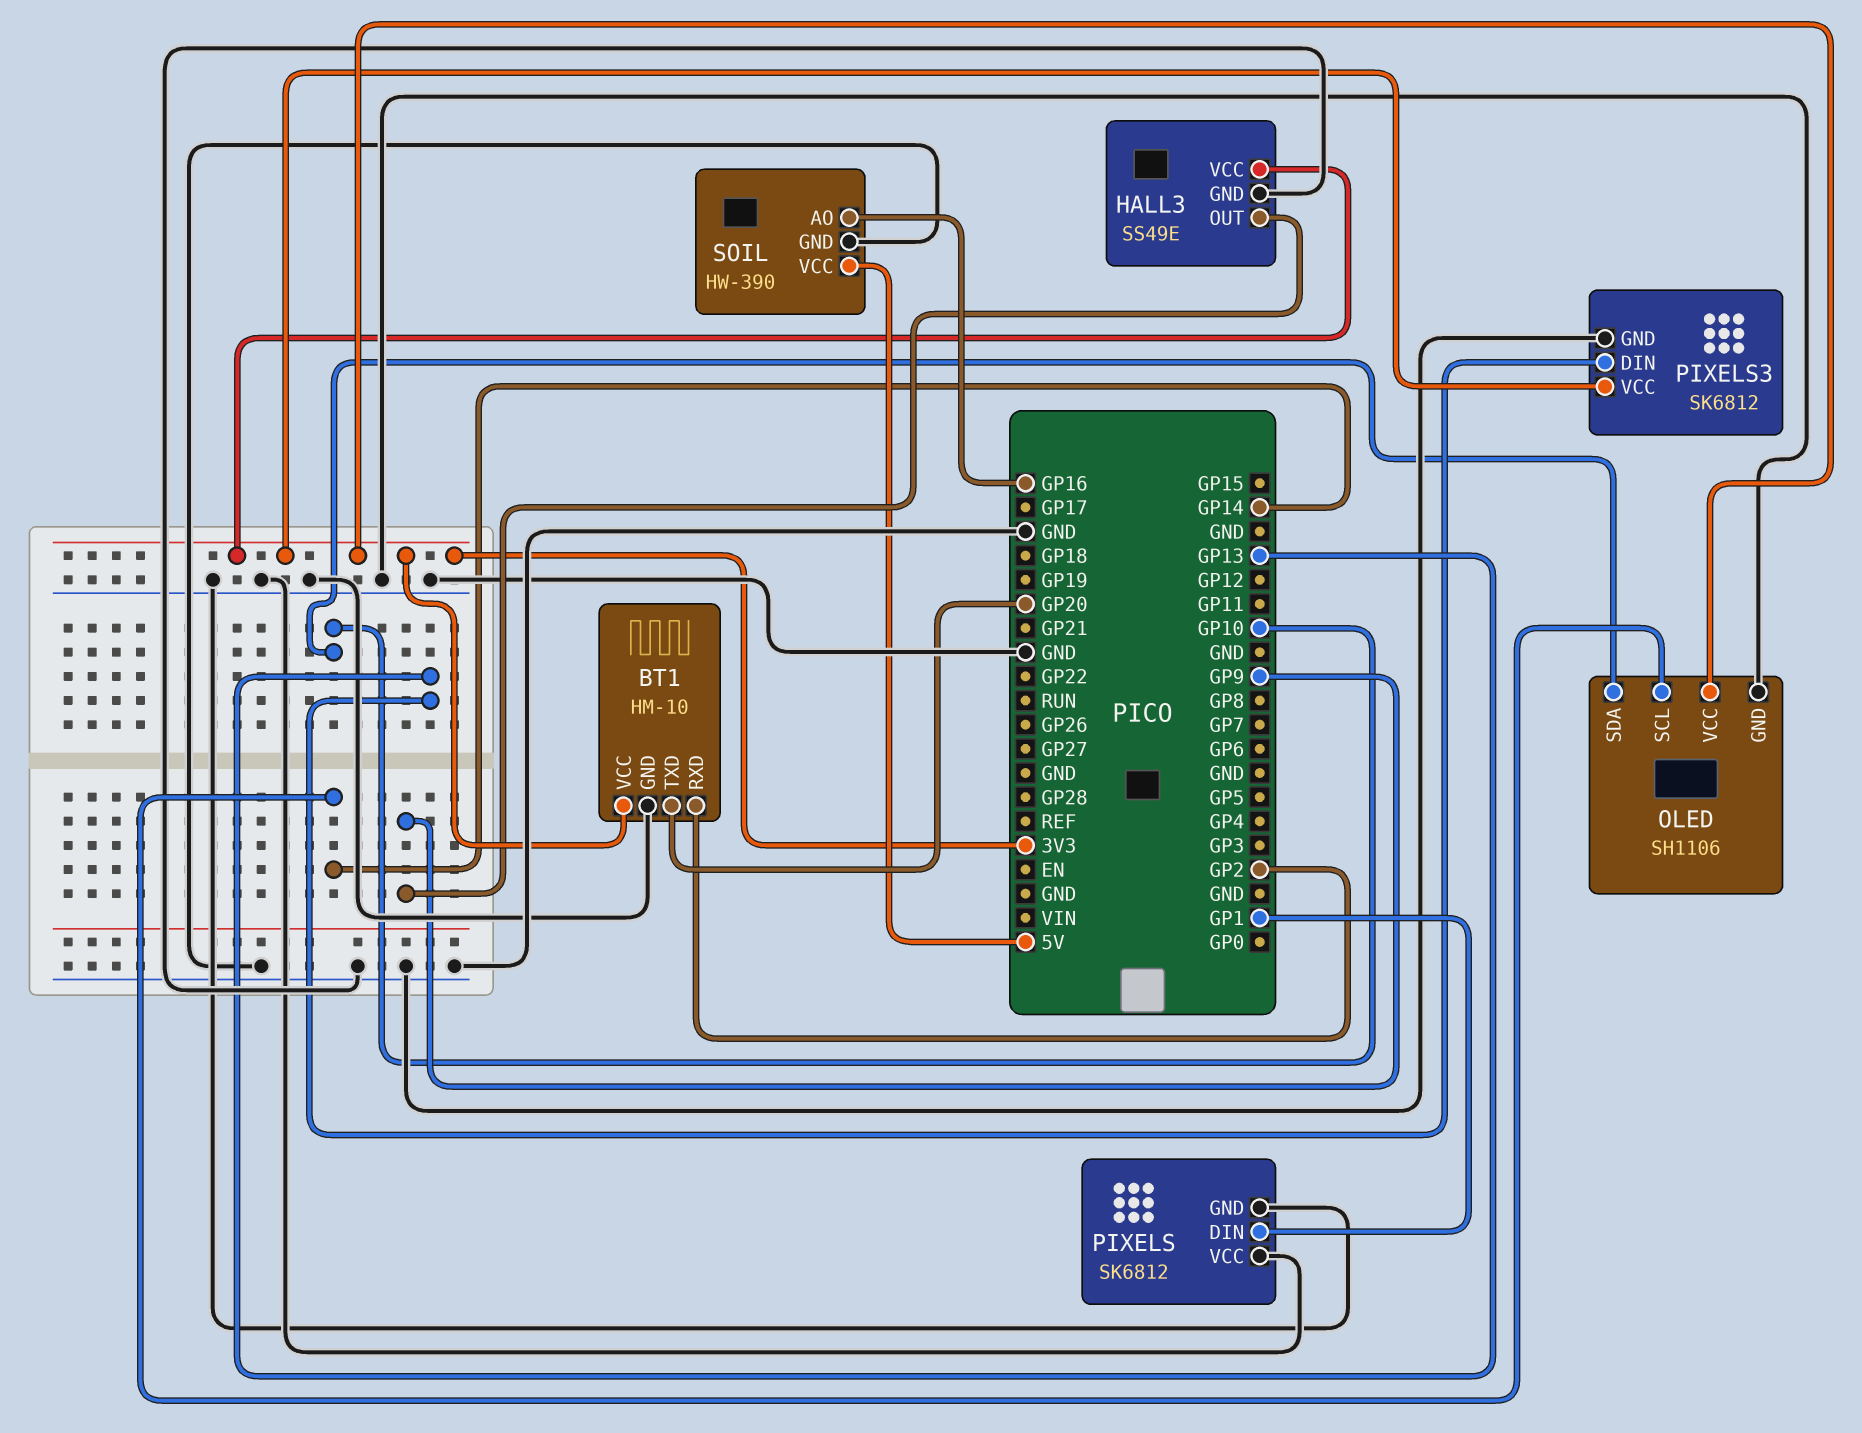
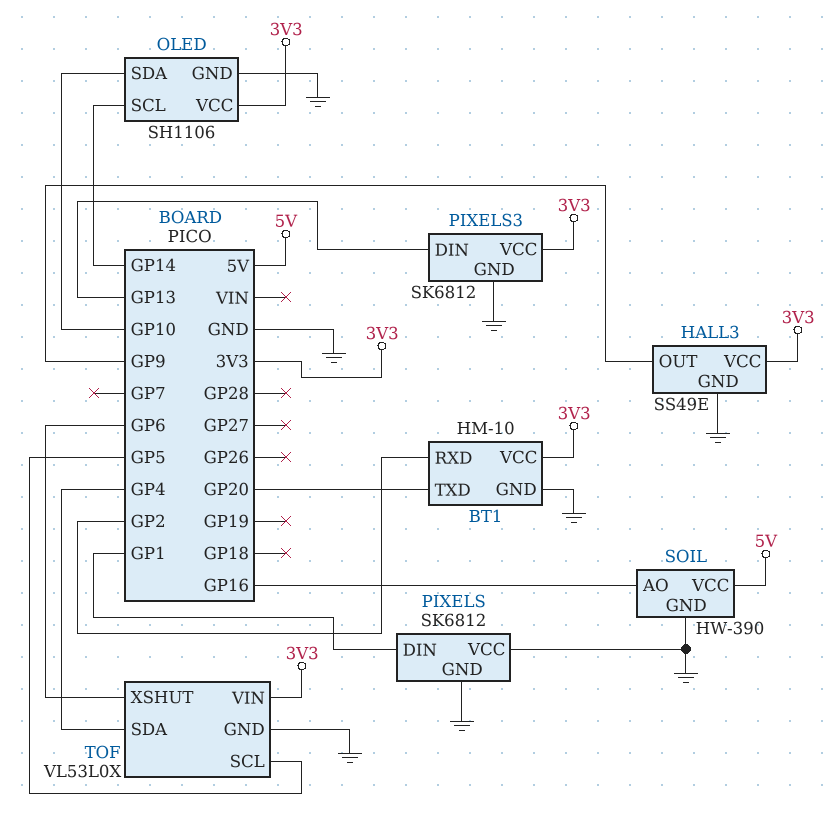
TOF: none -> VL53L0X
TOF pin GND: none -> GND
TOF pin SCL: none -> GP5
TOF pin SDA: none -> GP4
TOF pin VIN: none -> 3V3
TOF pin XSHUT: none -> GP6

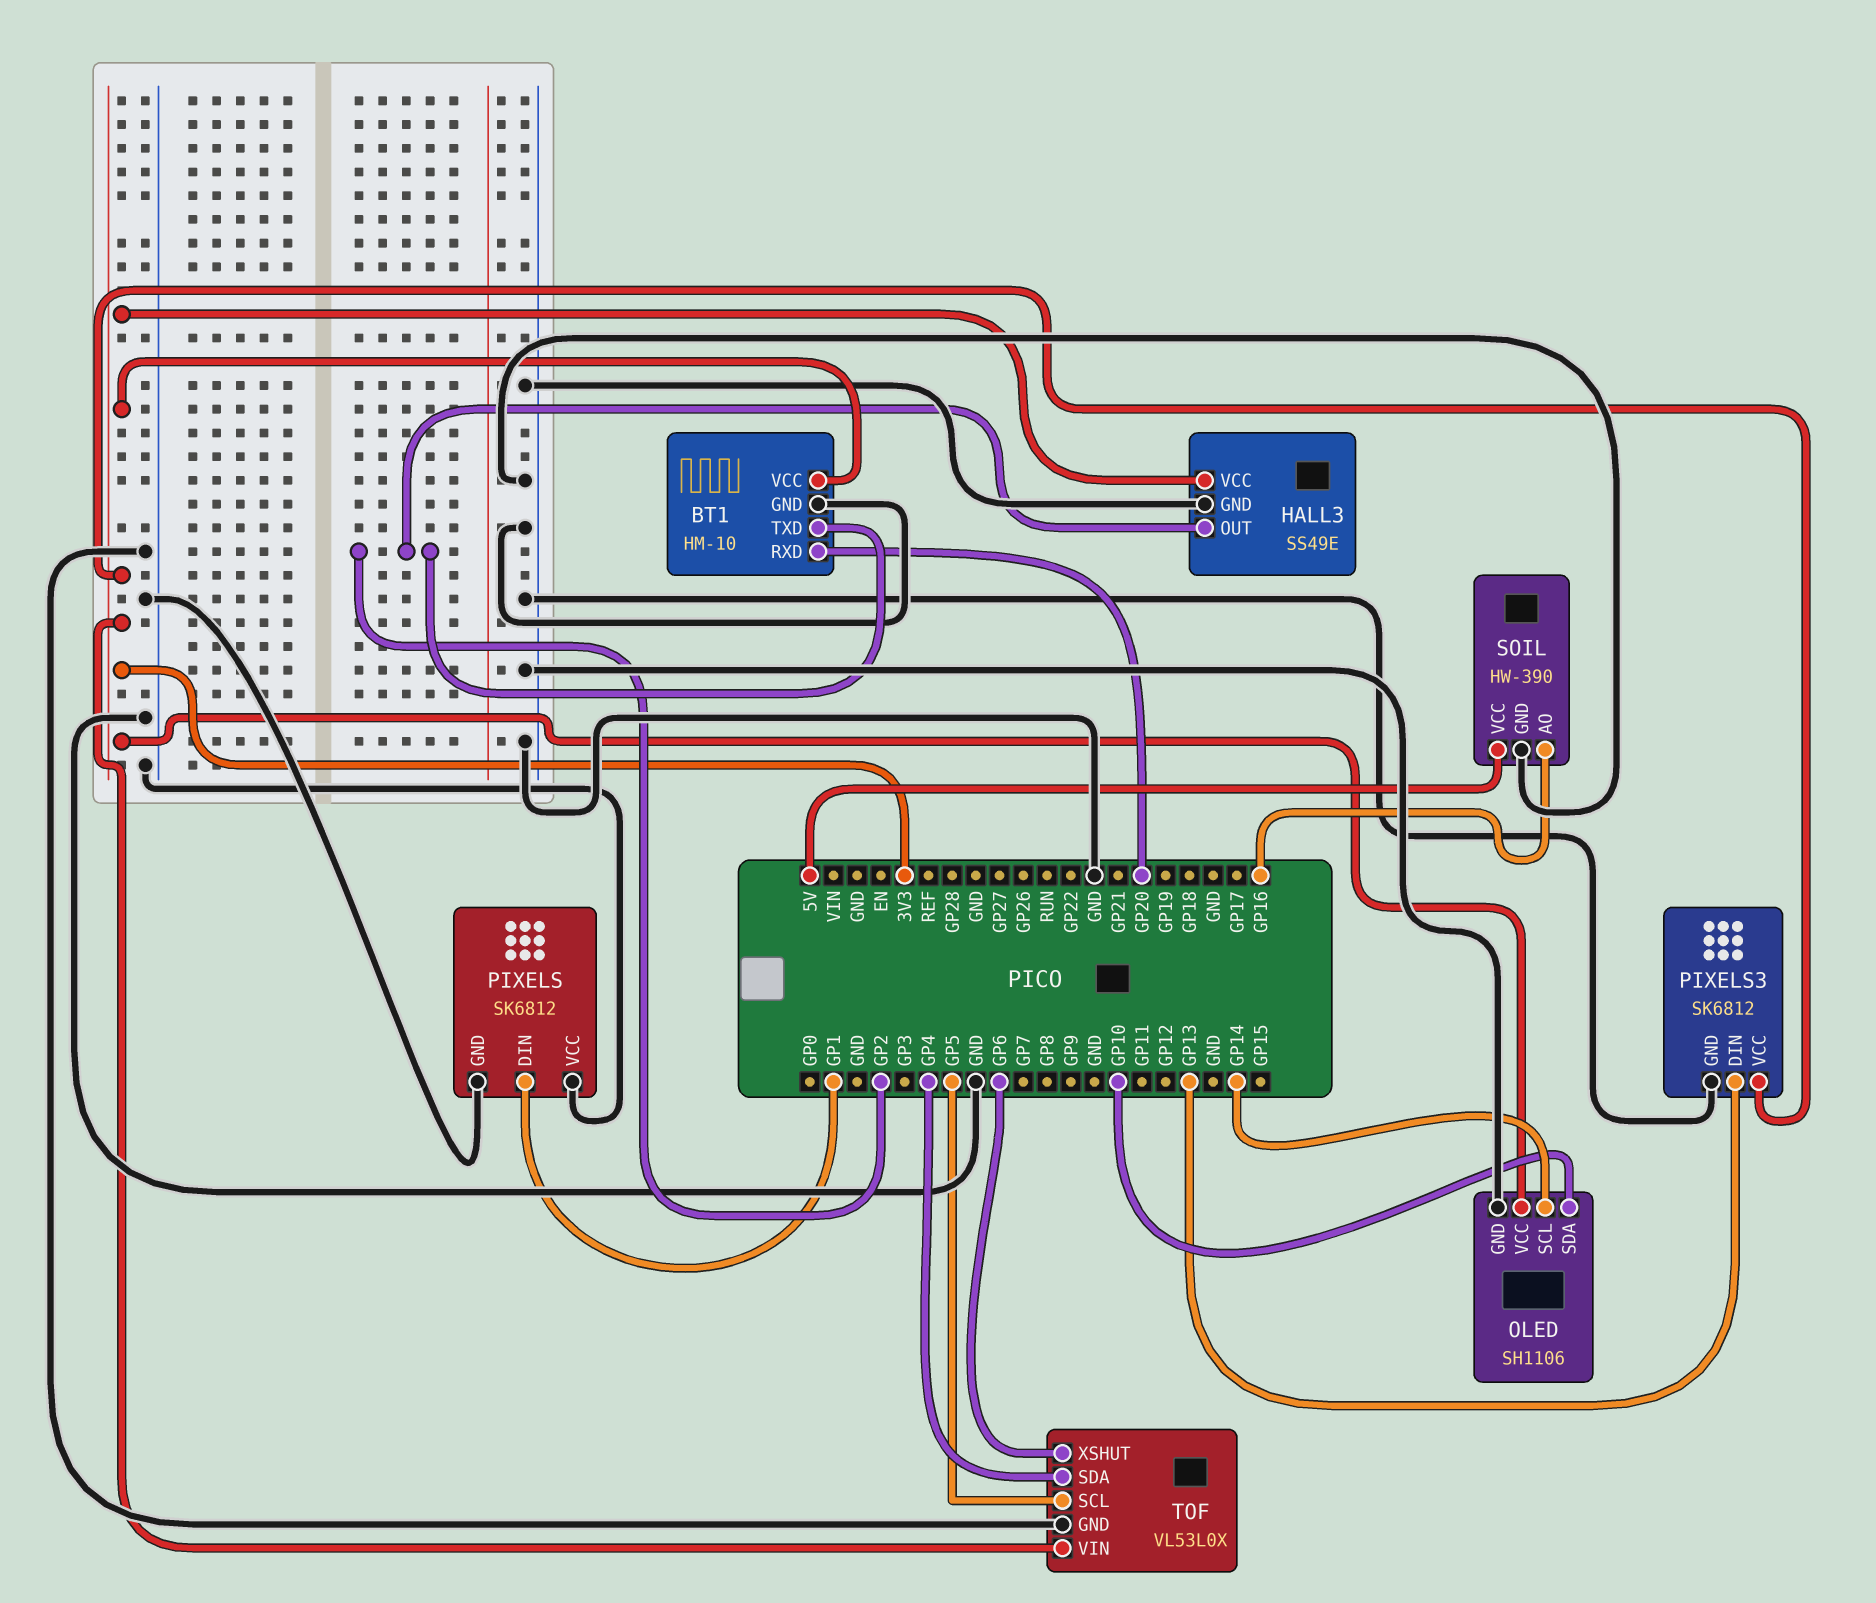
BT1 pin RXD: GP2 -> GP20
BT1 pin TXD: GP20 -> GP2
HALL3 pin OUT: GP9 -> GP2

